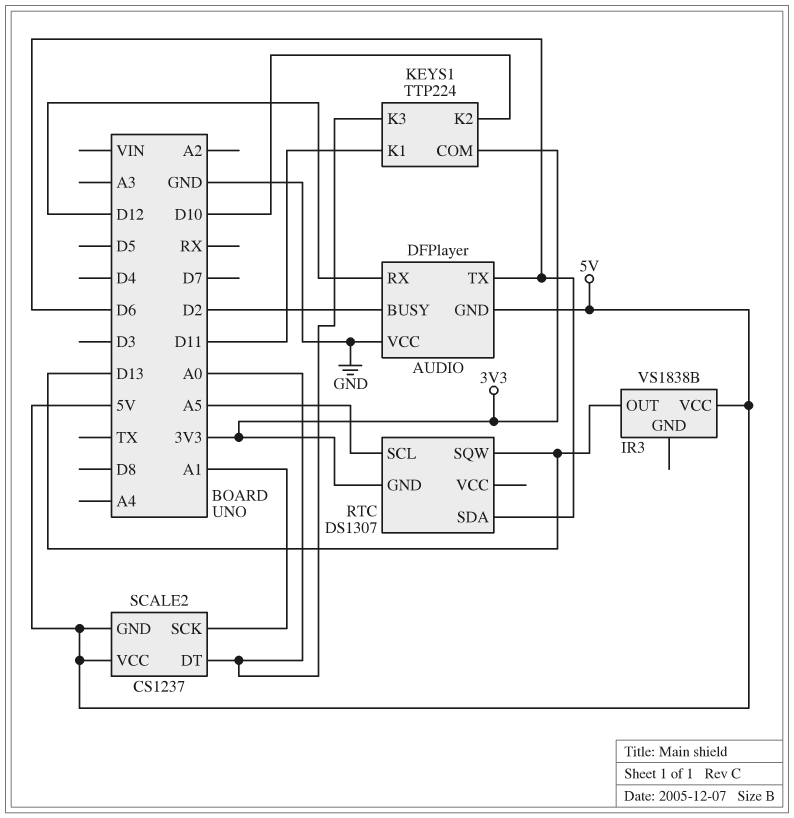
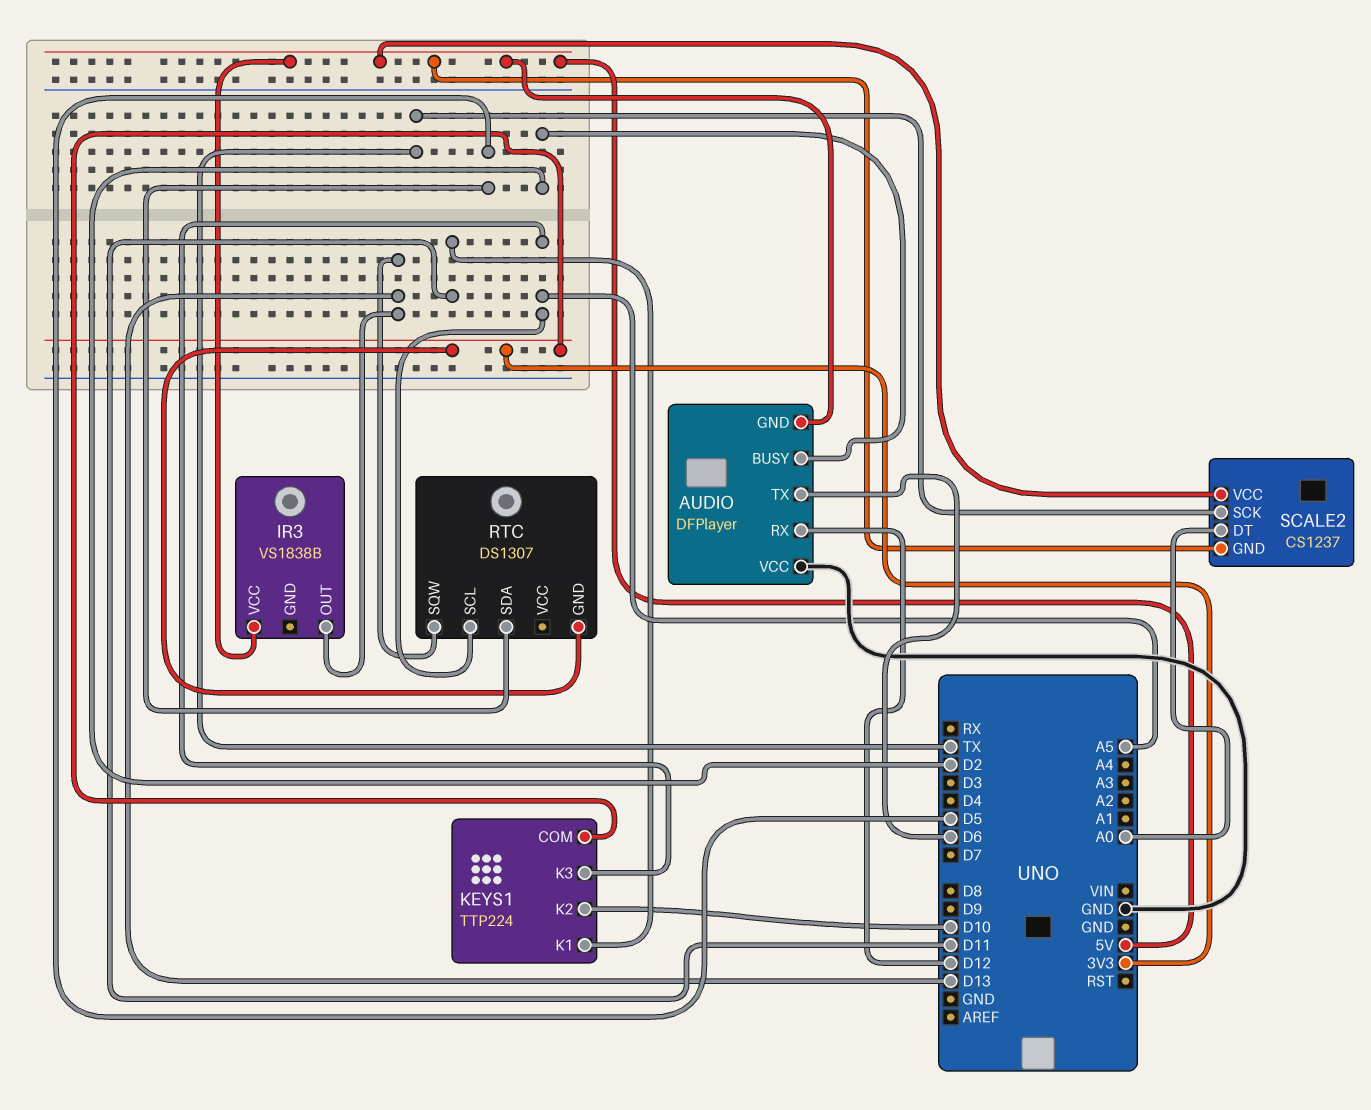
KEYS1 pin K3: A0 -> A5
RTC pin SDA: D6 -> D5
SCALE2 pin SCK: A1 -> TX

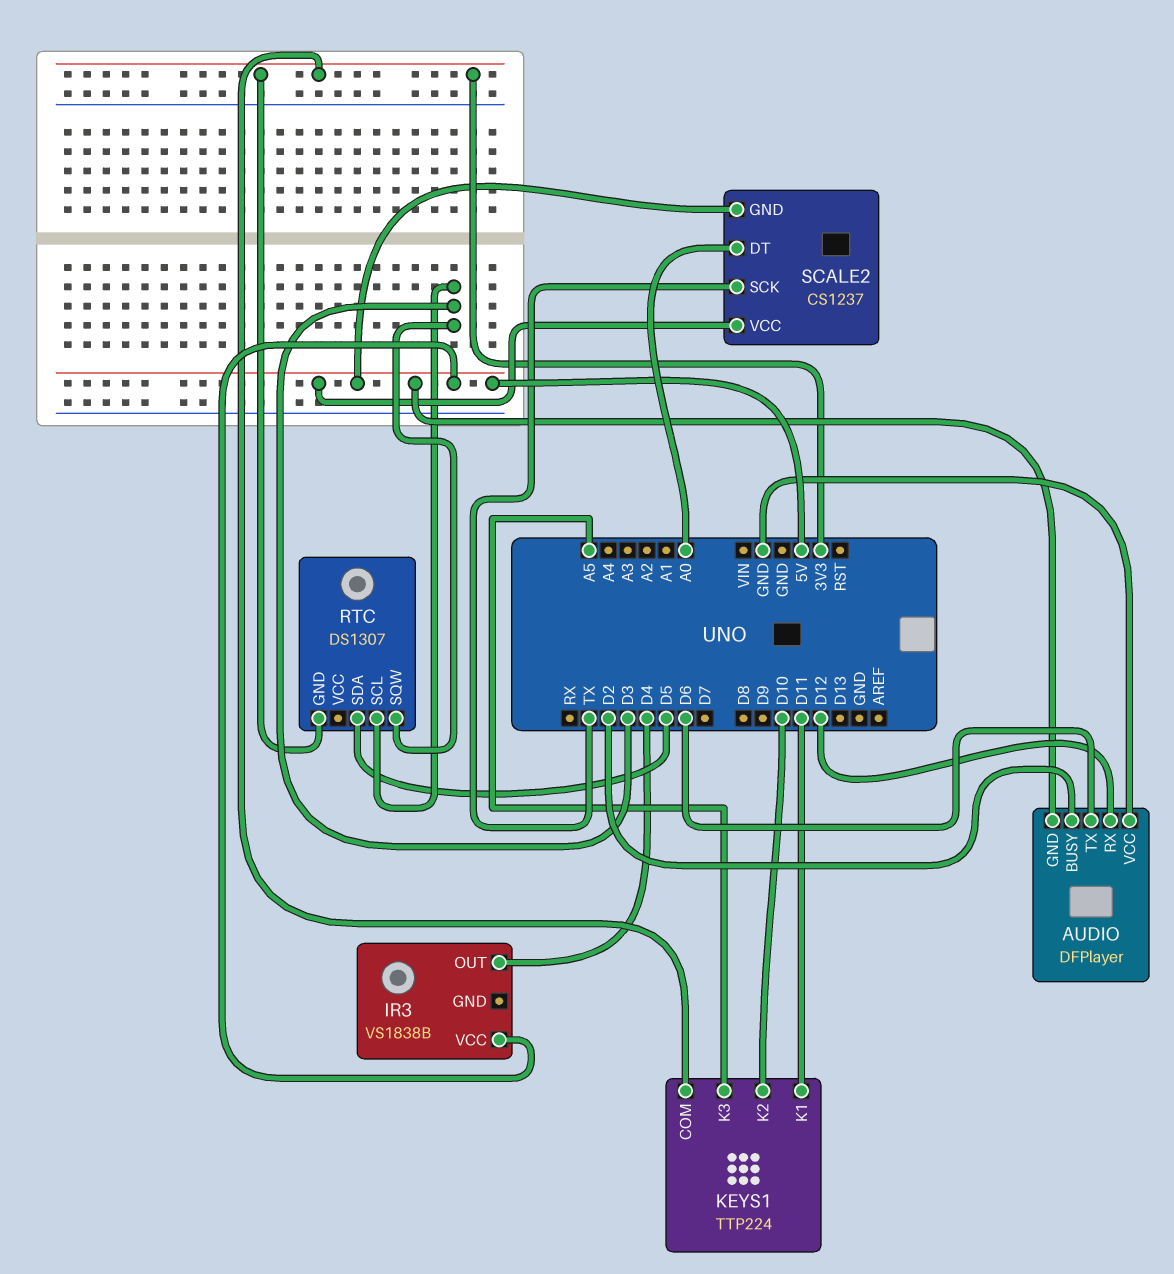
IR3 pin OUT: D13 -> D4
RTC pin SCL: A5 -> D3
RTC pin SQW: D13 -> D3

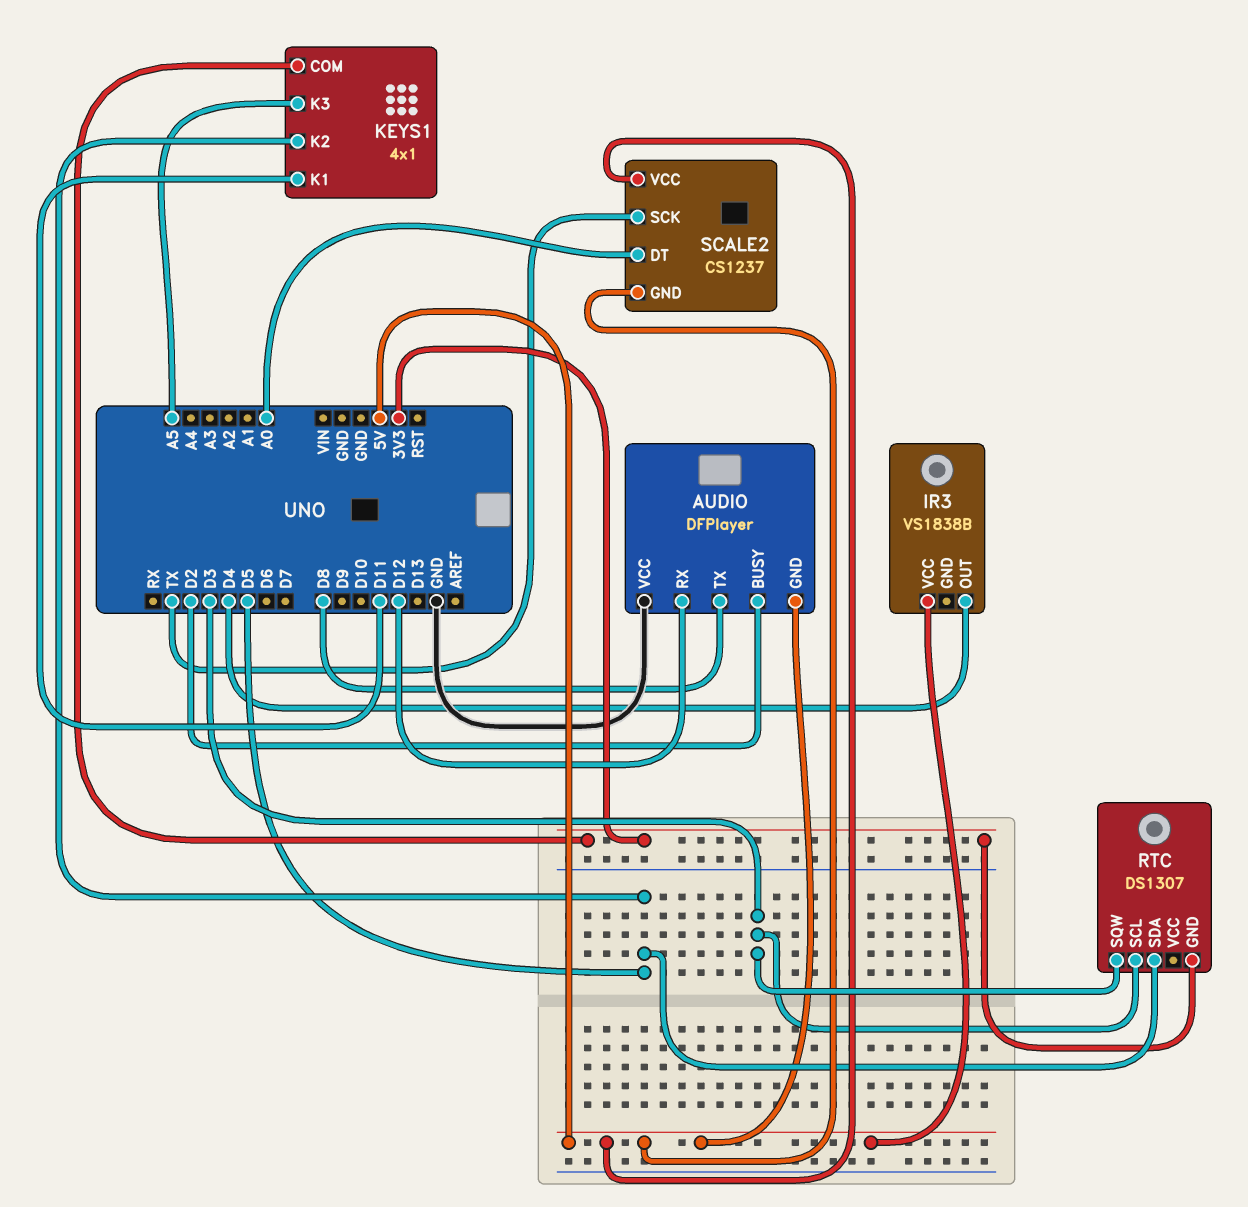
AUDIO pin TX: D6 -> D8
KEYS1: TTP224 -> 4x1
KEYS1 pin K2: D10 -> D5

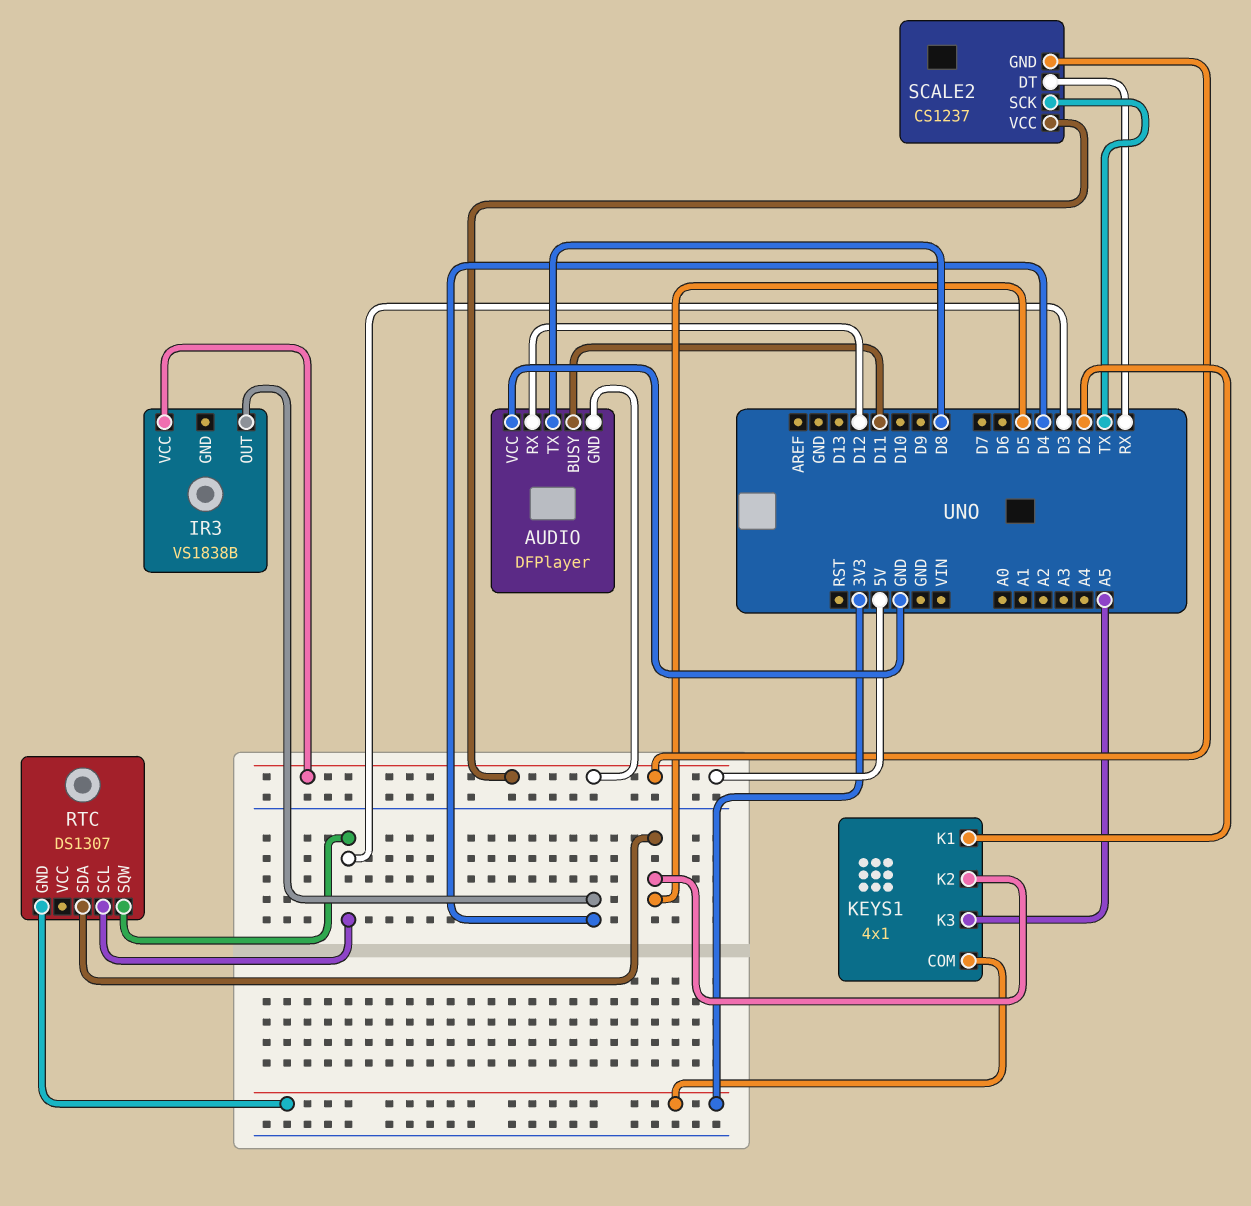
AUDIO pin BUSY: D2 -> D11
KEYS1 pin K1: D11 -> D2
SCALE2 pin DT: A0 -> RX

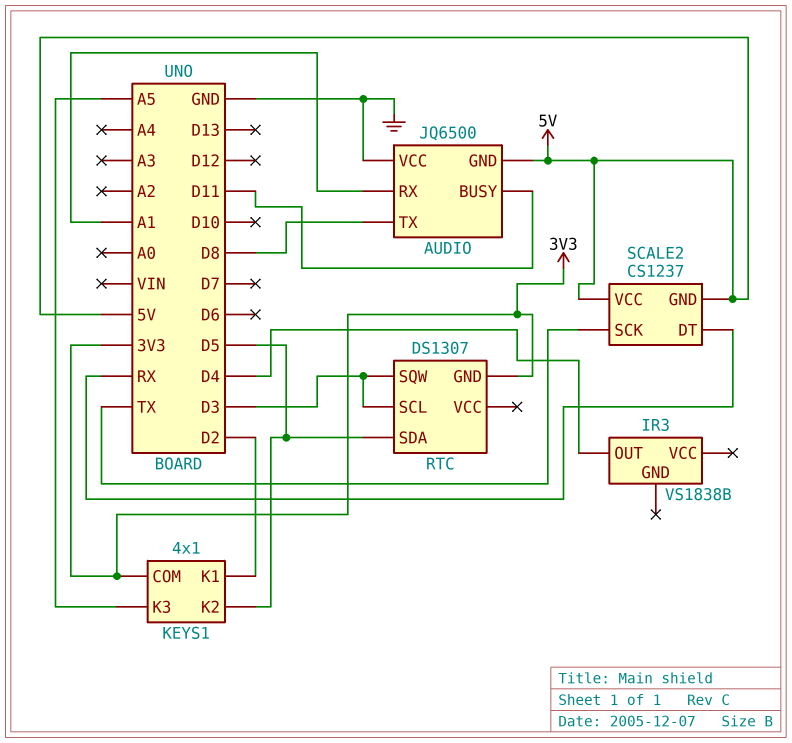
AUDIO: DFPlayer -> JQ6500
AUDIO pin RX: D12 -> A1
IR3 pin VCC: 5V -> none

